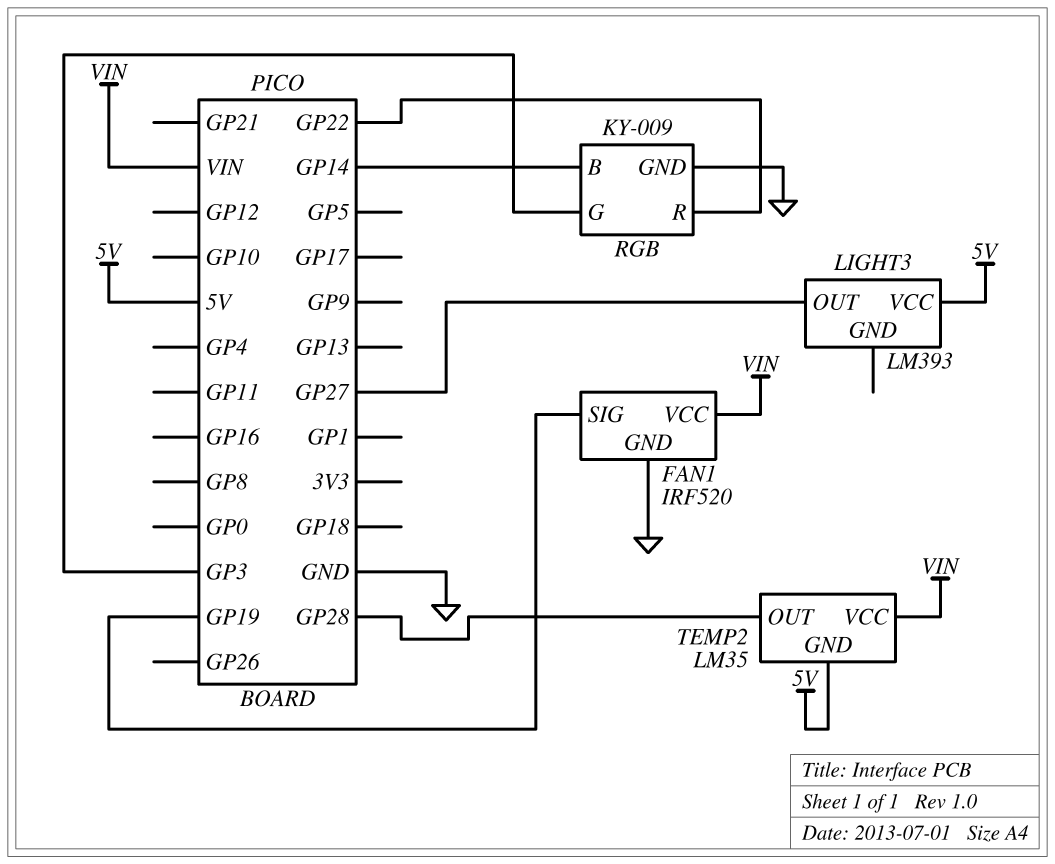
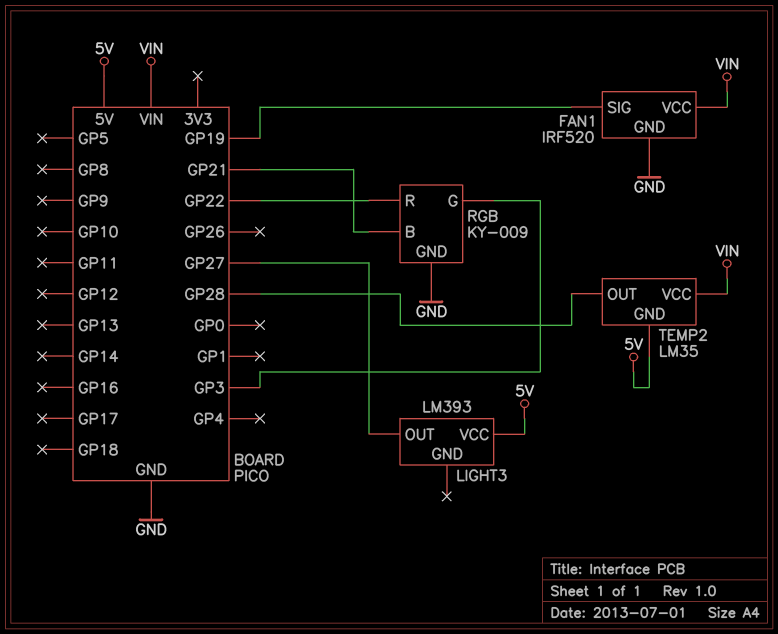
RGB pin B: GP14 -> GP21

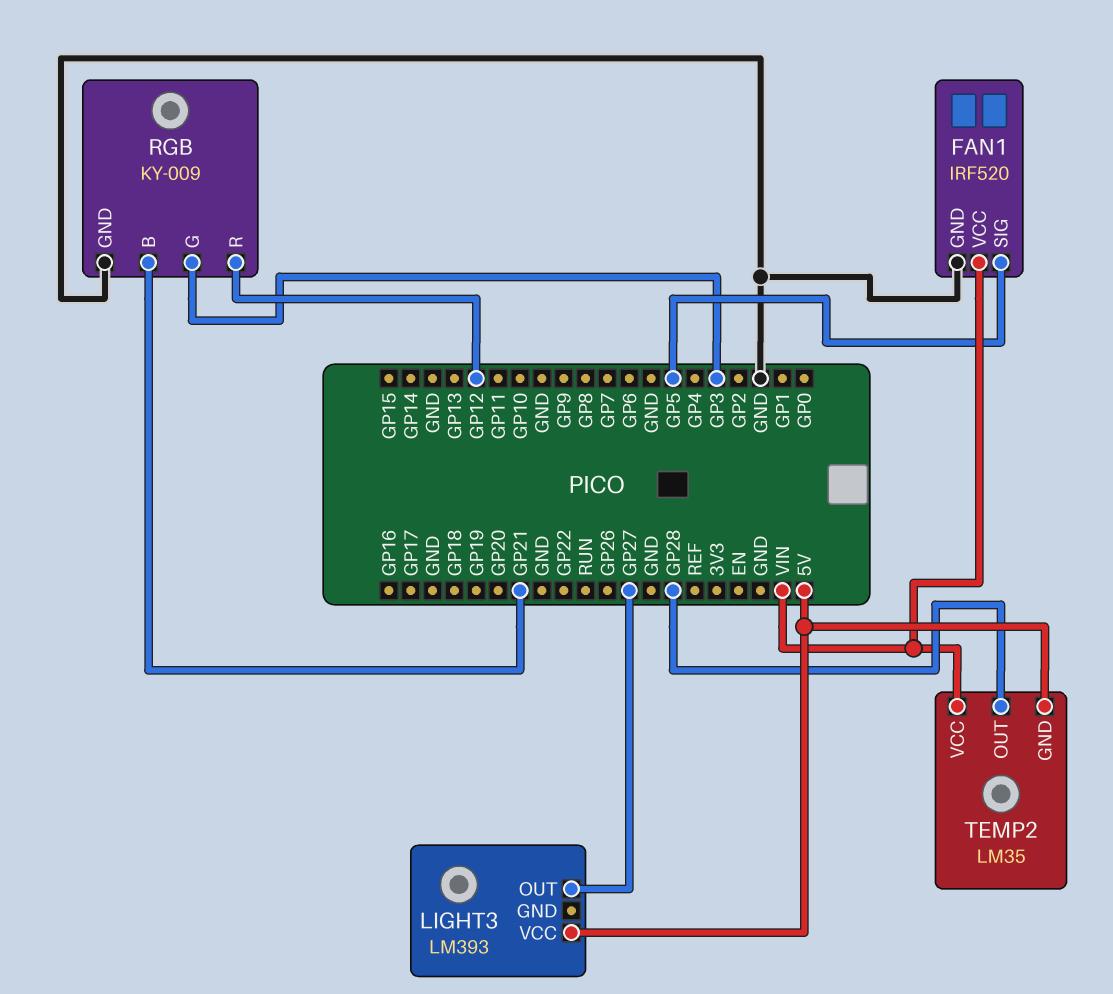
FAN1 pin SIG: GP19 -> GP5
RGB pin R: GP22 -> GP12

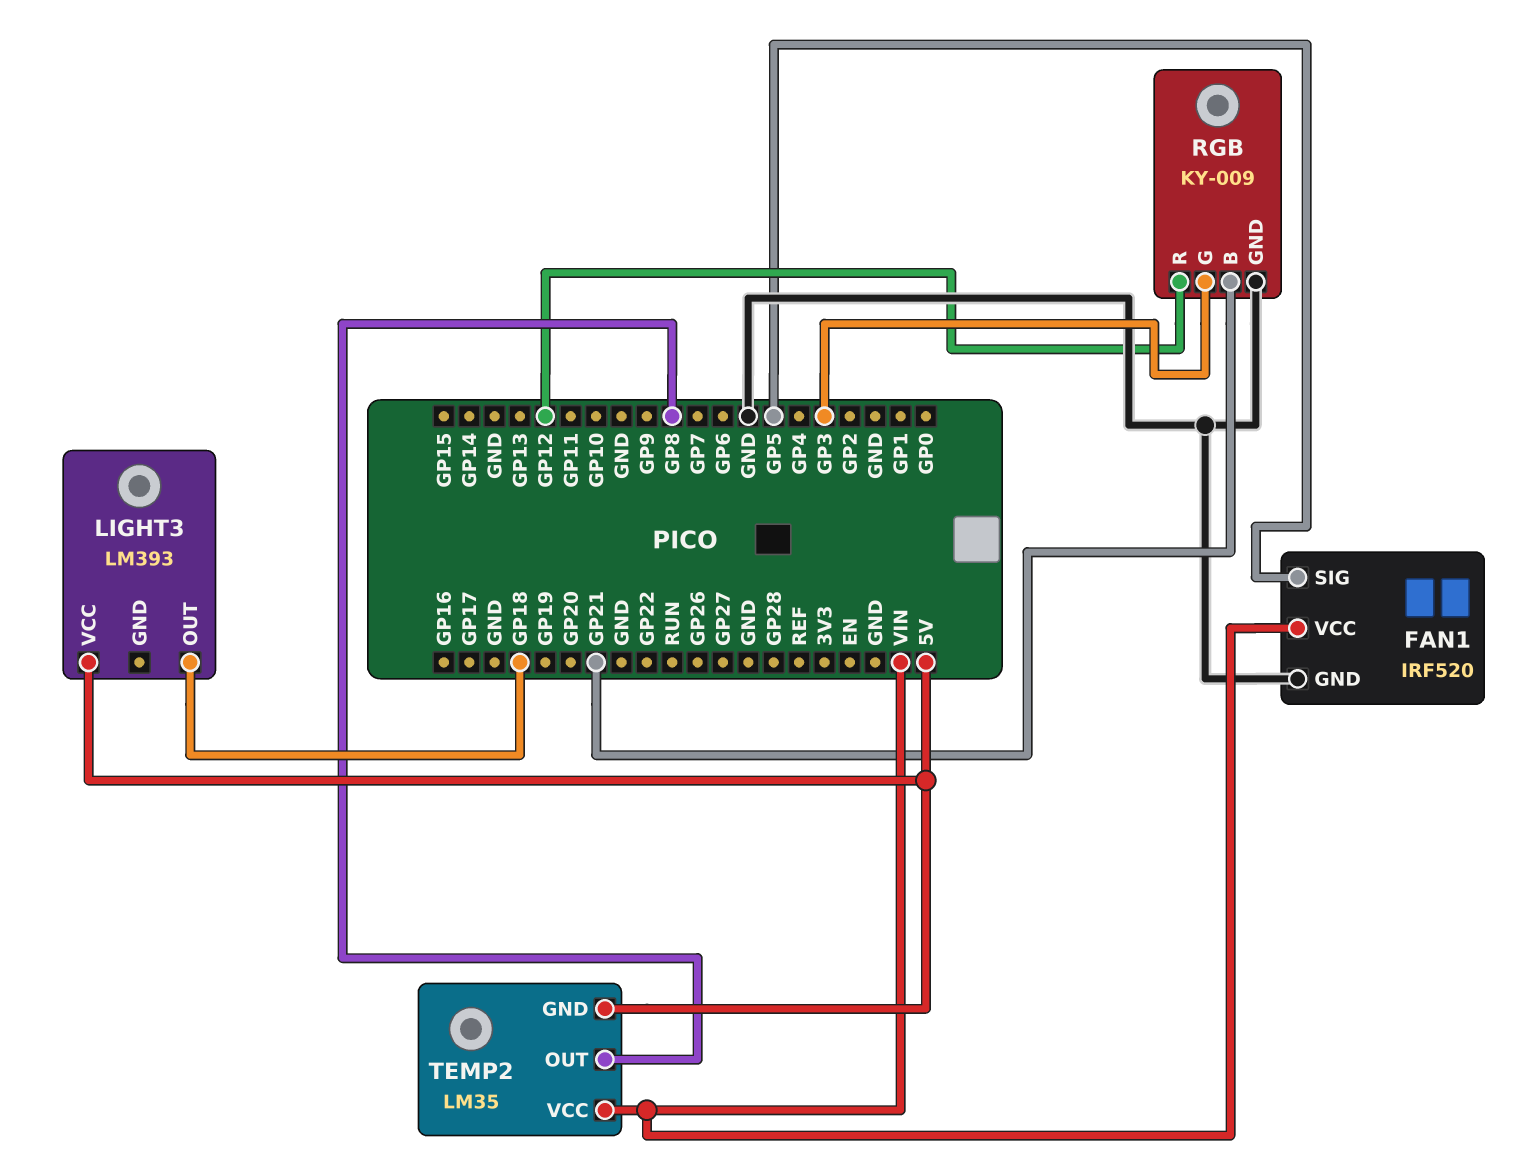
LIGHT3 pin OUT: GP27 -> GP18
TEMP2 pin OUT: GP28 -> GP8

